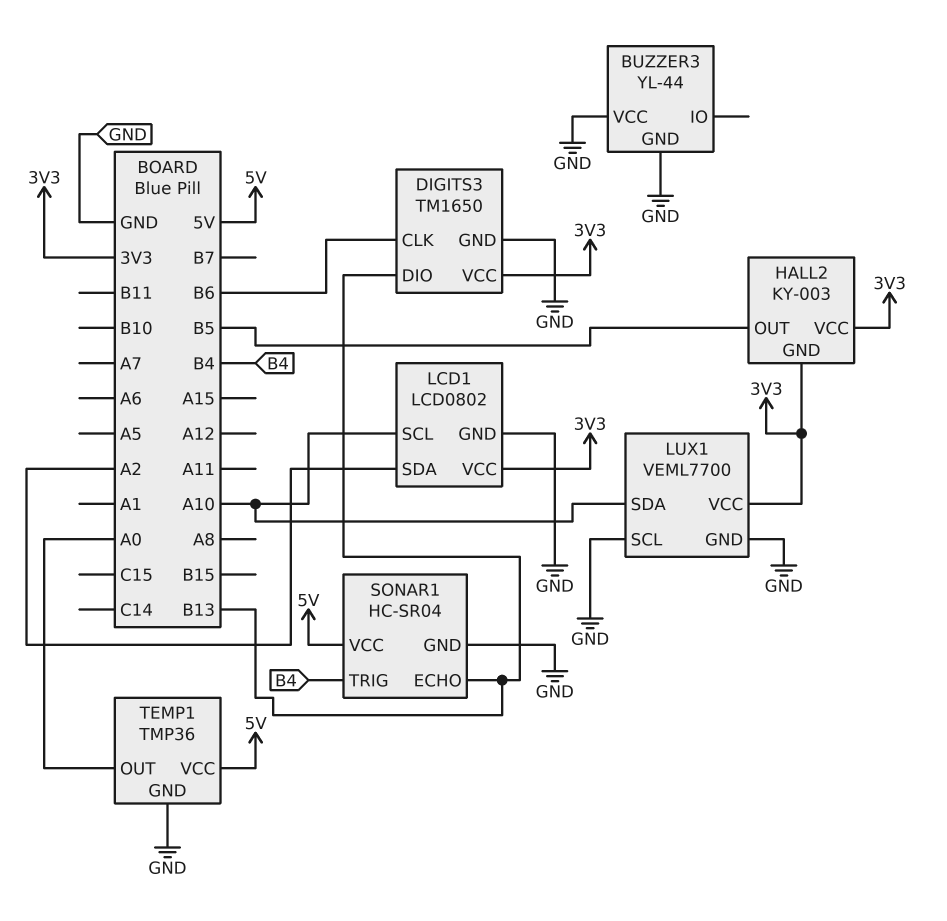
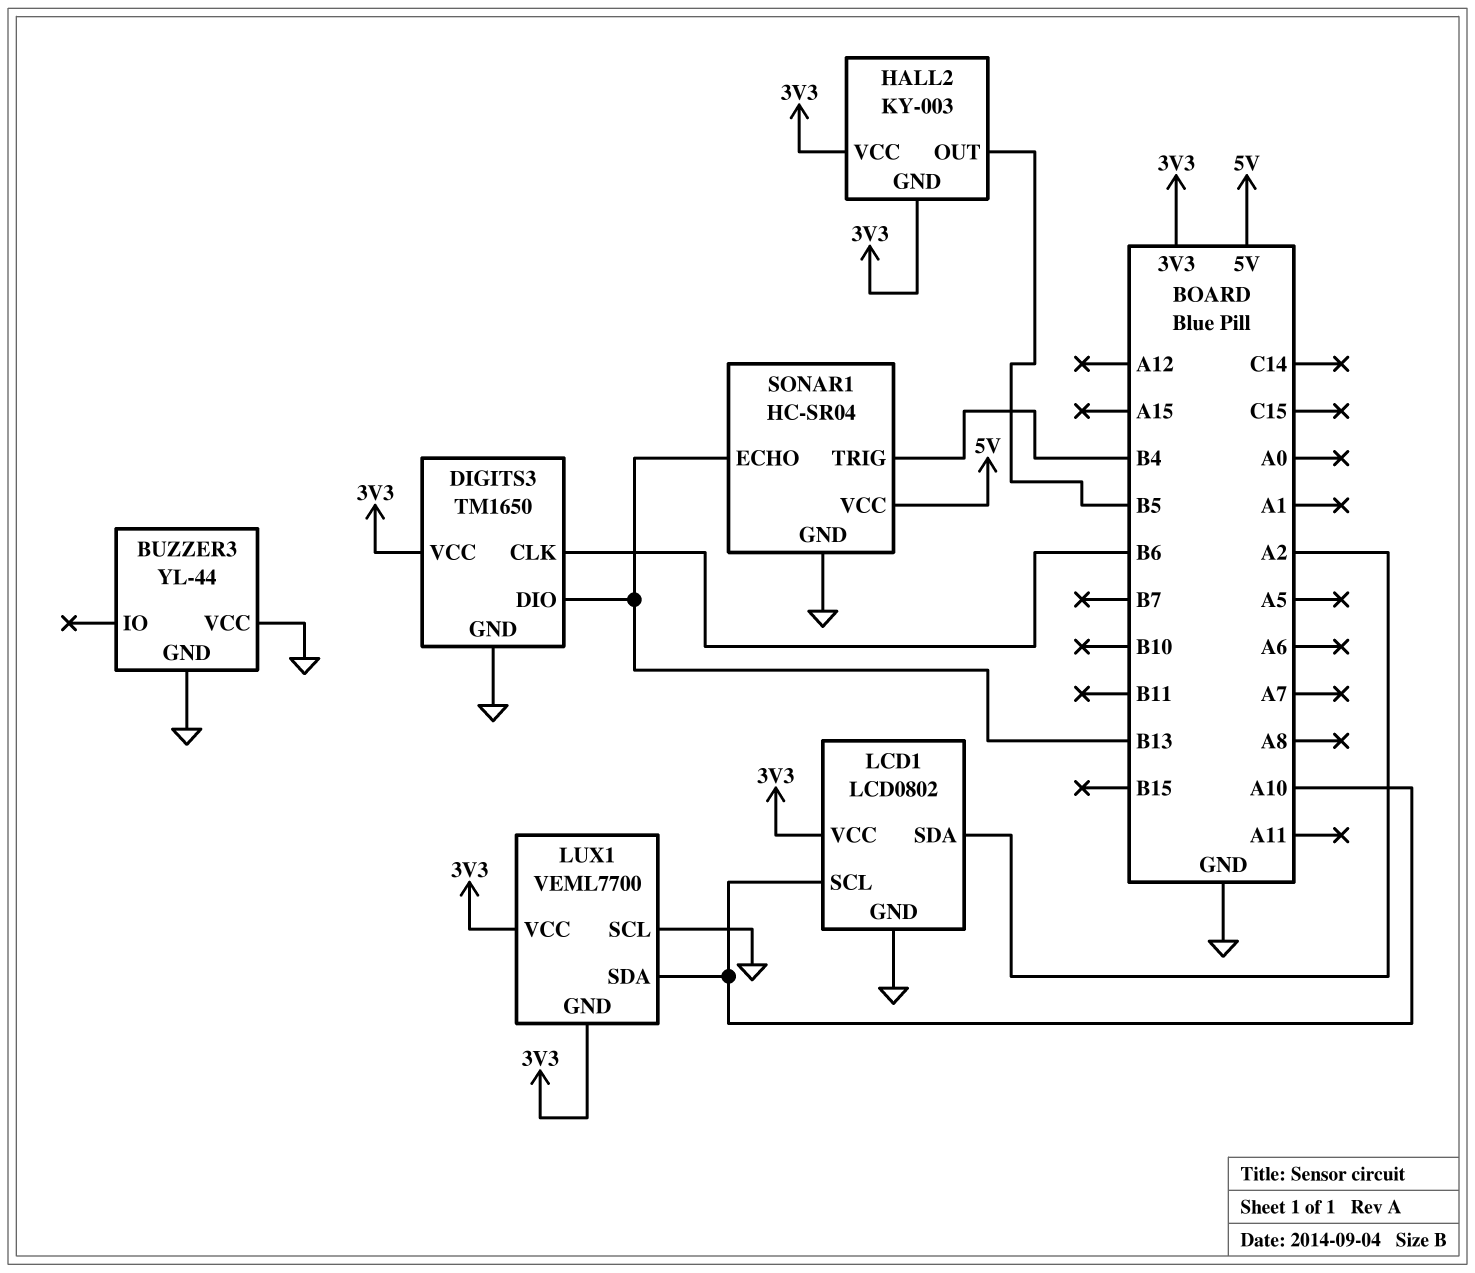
LUX1 pin GND: GND -> 3V3
TEMP1: TMP36 -> none
TEMP1 pin GND: GND -> none
TEMP1 pin OUT: A0 -> none
TEMP1 pin VCC: 5V -> none

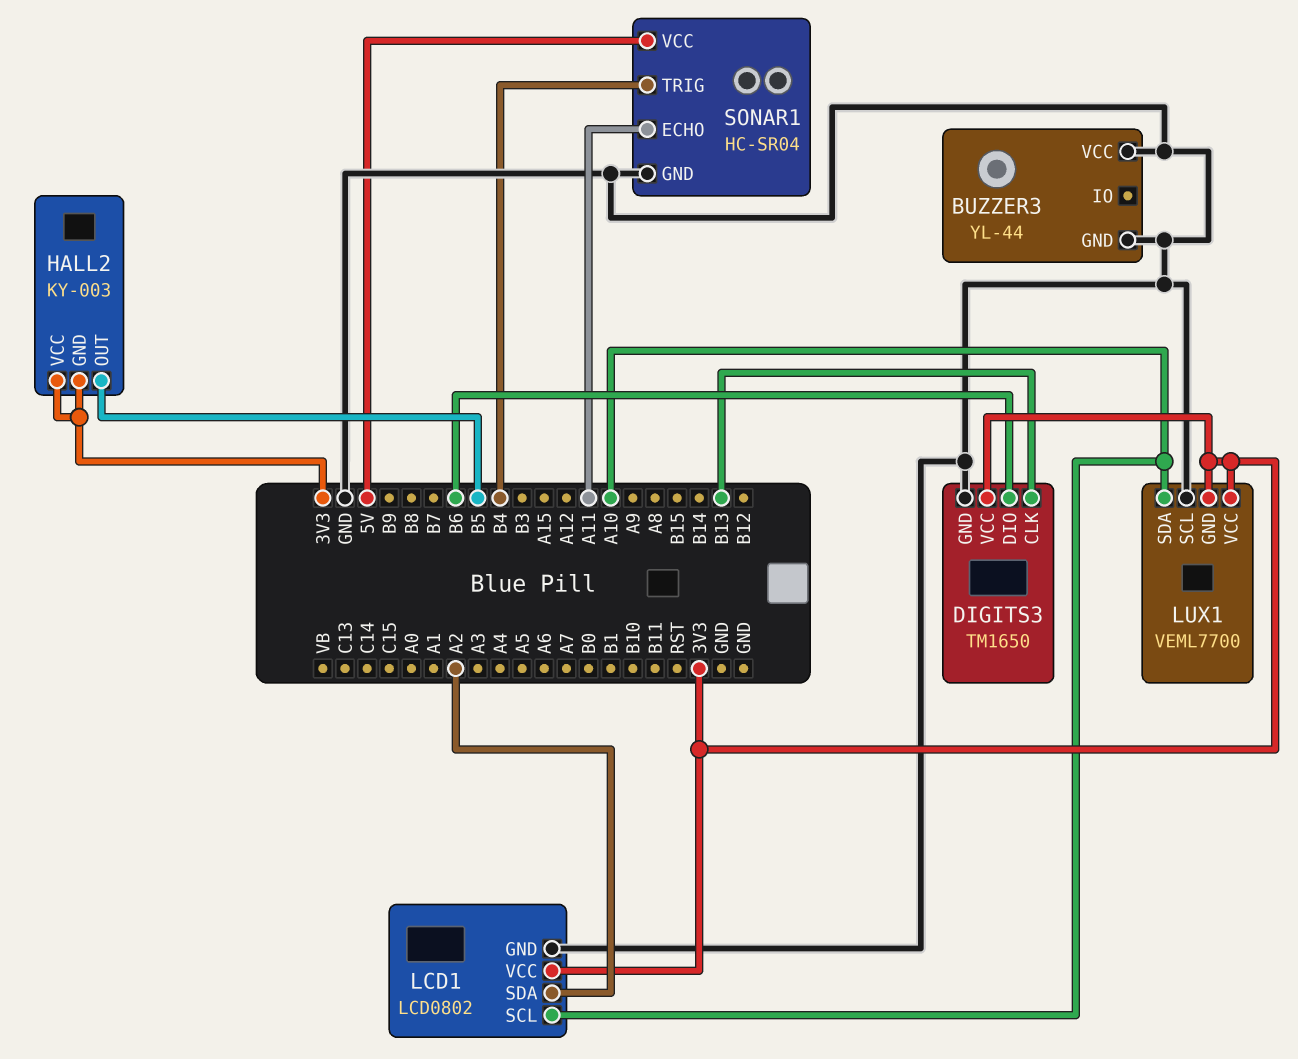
DIGITS3 pin CLK: B6 -> B13
DIGITS3 pin DIO: B13 -> B6
SONAR1 pin ECHO: B13 -> A11

